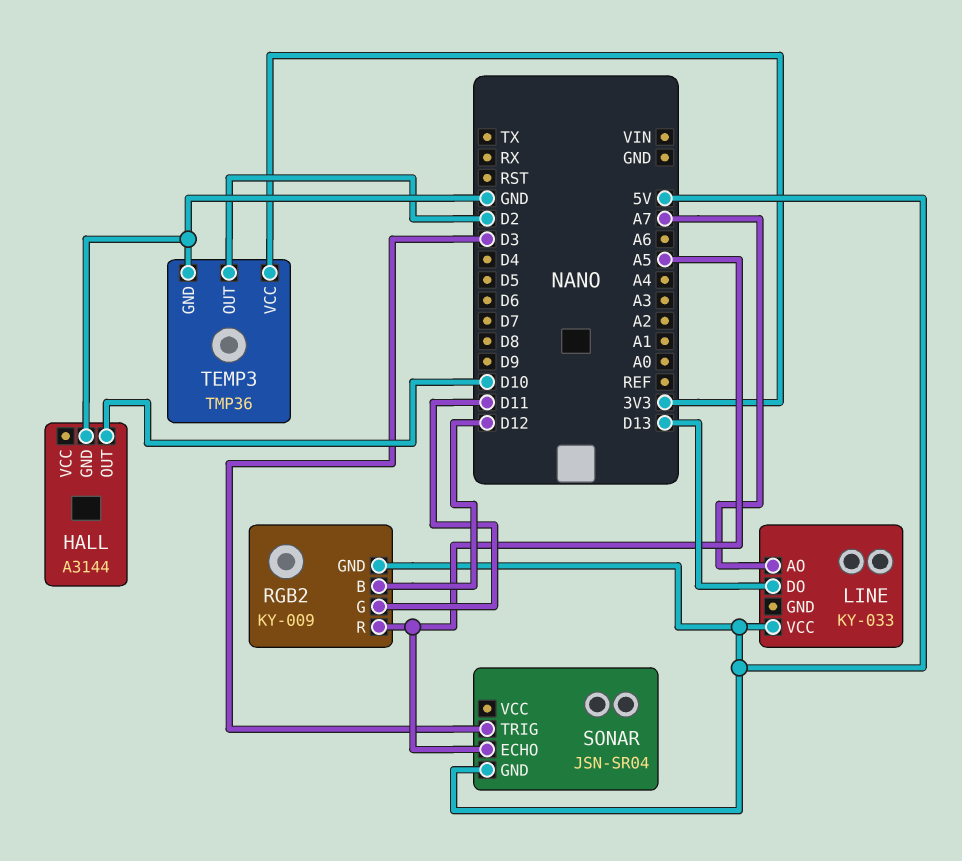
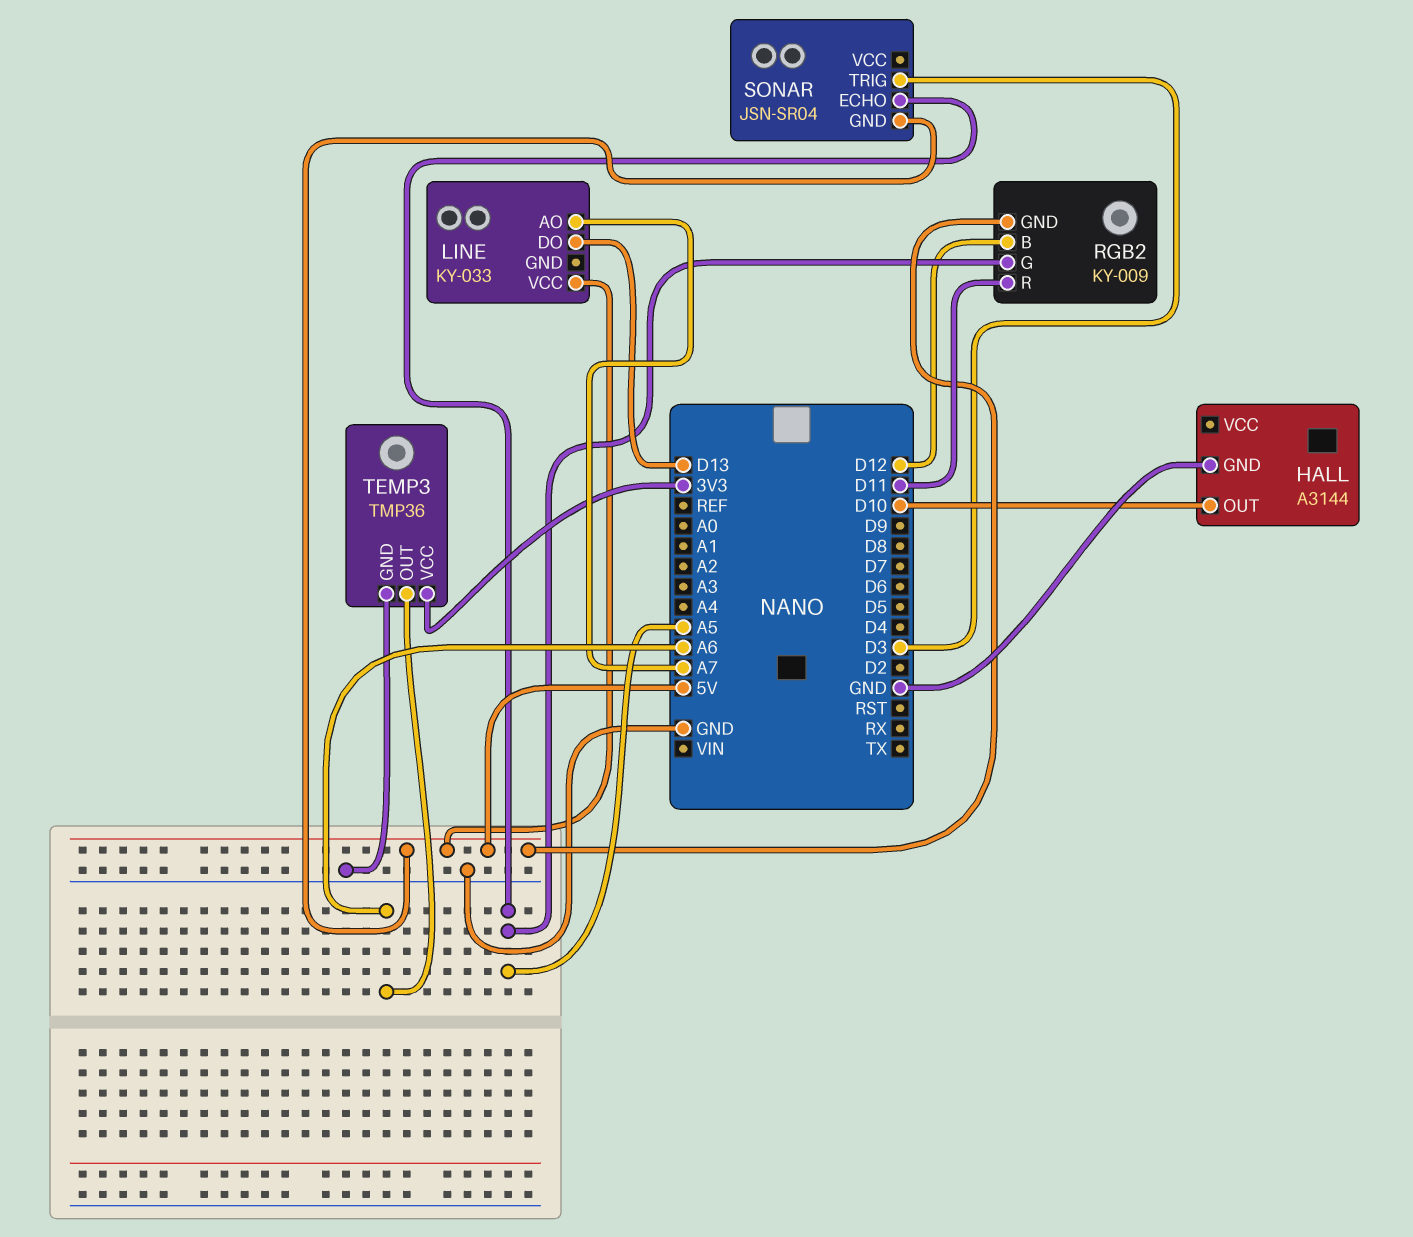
RGB2 pin G: D11 -> A5
RGB2 pin R: A5 -> D11
TEMP3 pin OUT: D2 -> A6

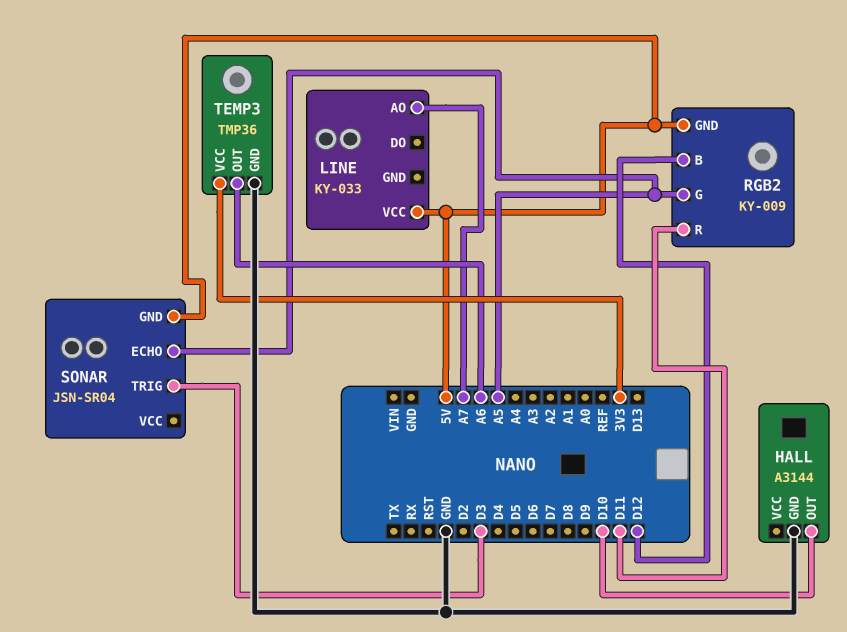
LINE pin DO: D13 -> none

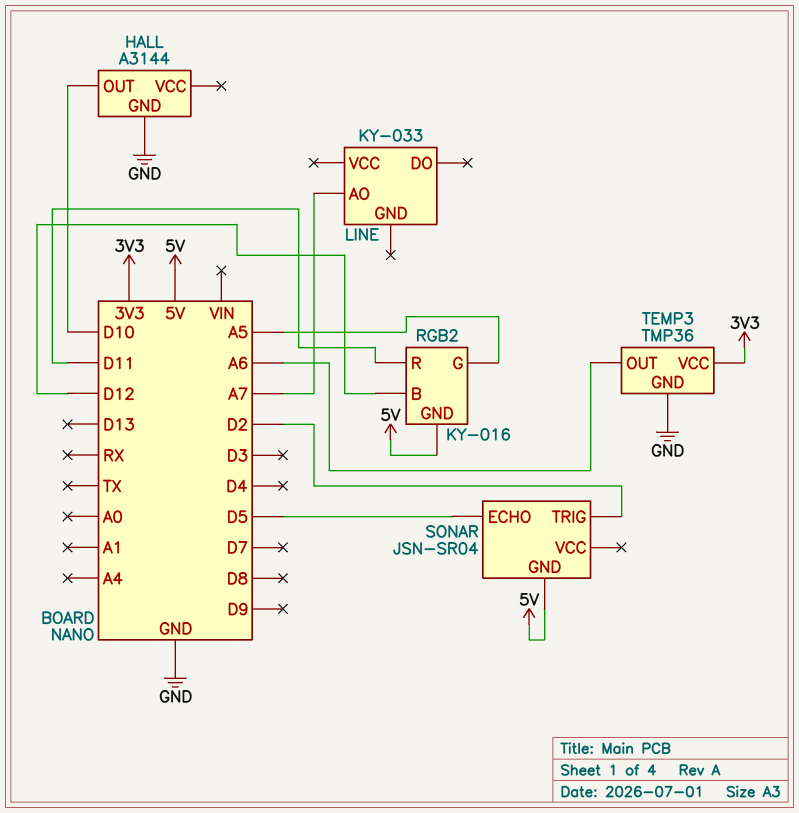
LINE pin VCC: 5V -> none
RGB2: KY-009 -> KY-016
SONAR pin ECHO: A5 -> D5
SONAR pin TRIG: D3 -> D2

